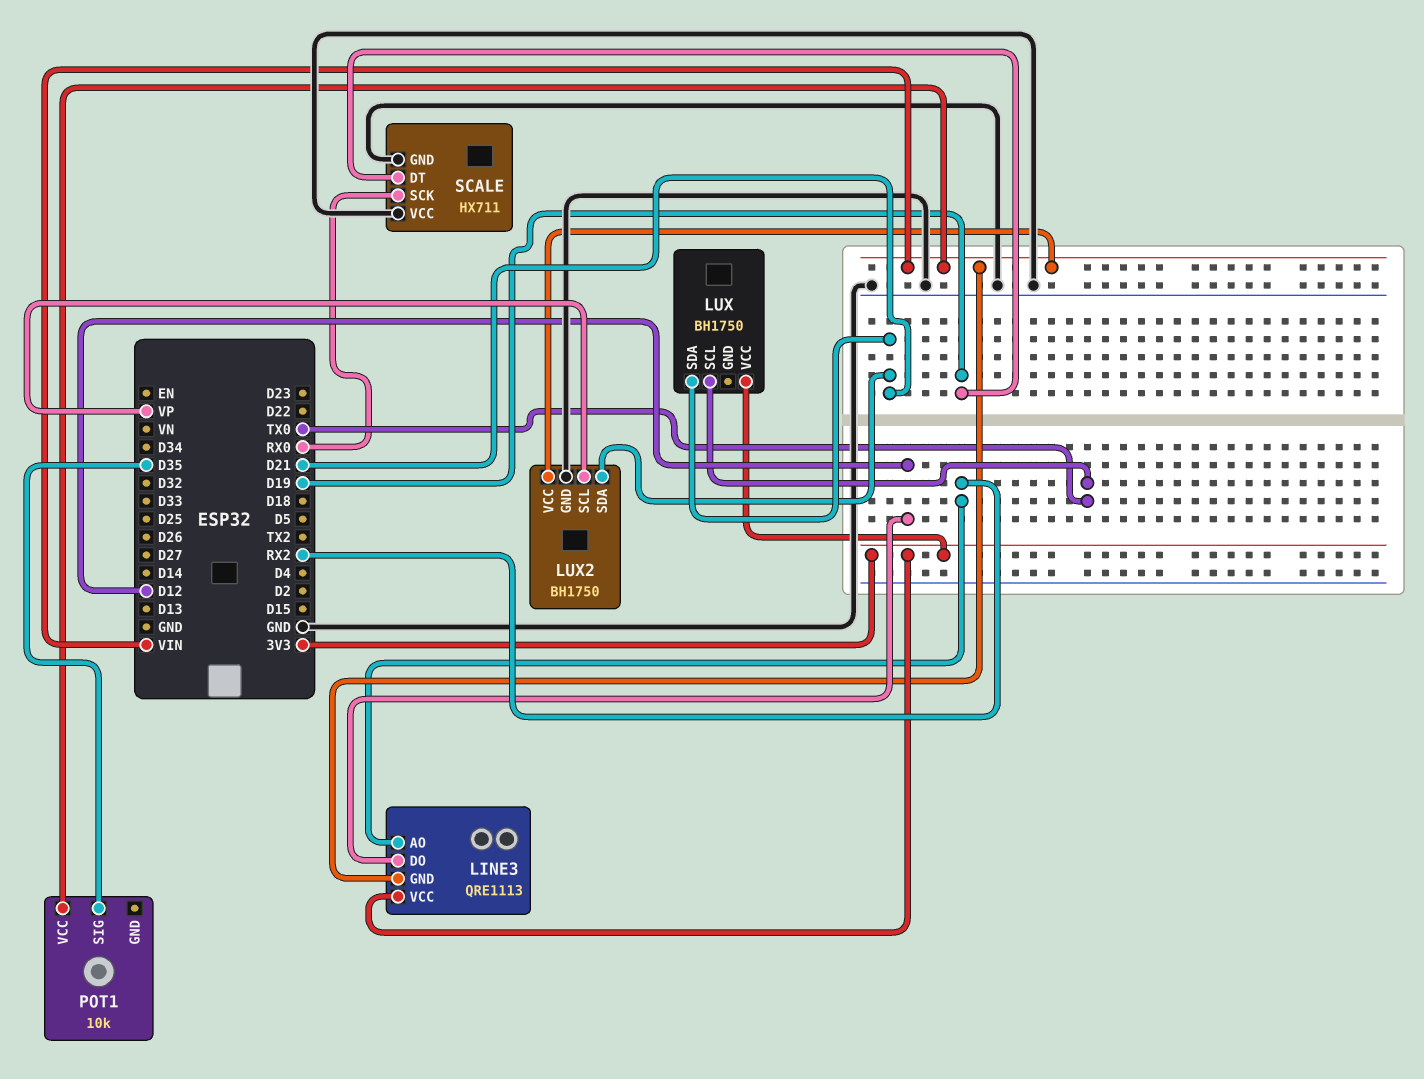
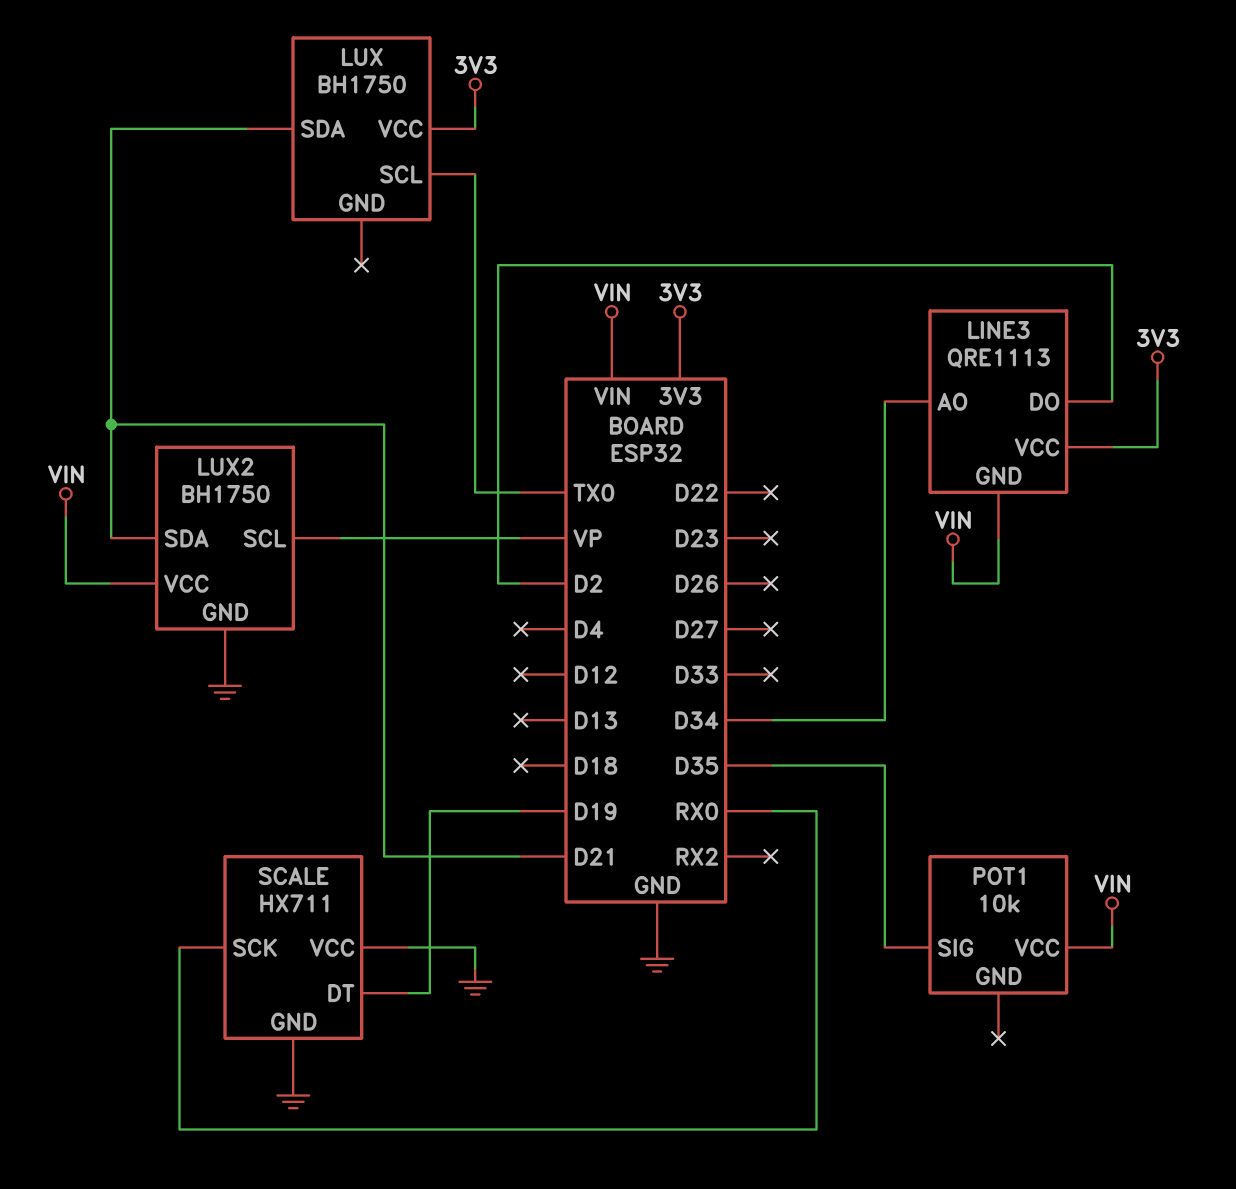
LINE3 pin AO: RX2 -> D34
LINE3 pin DO: D12 -> D2

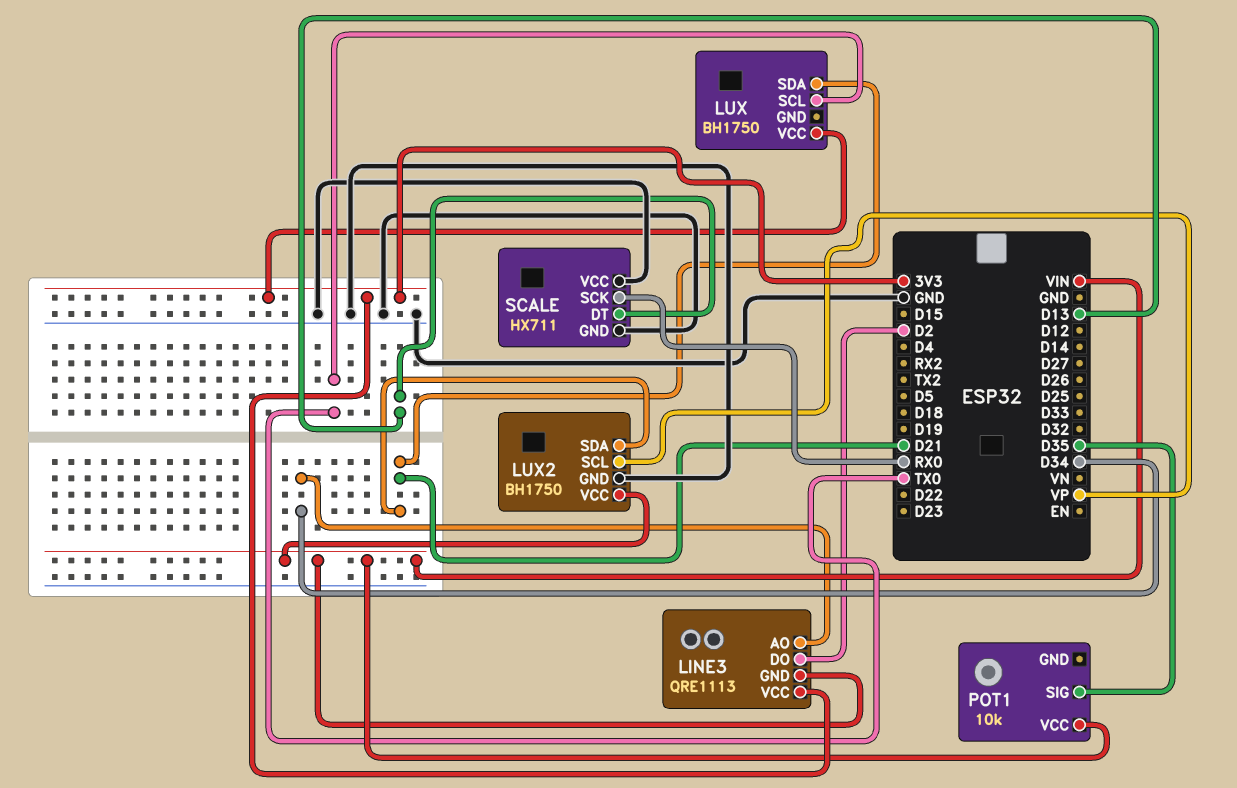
SCALE pin DT: D19 -> D13

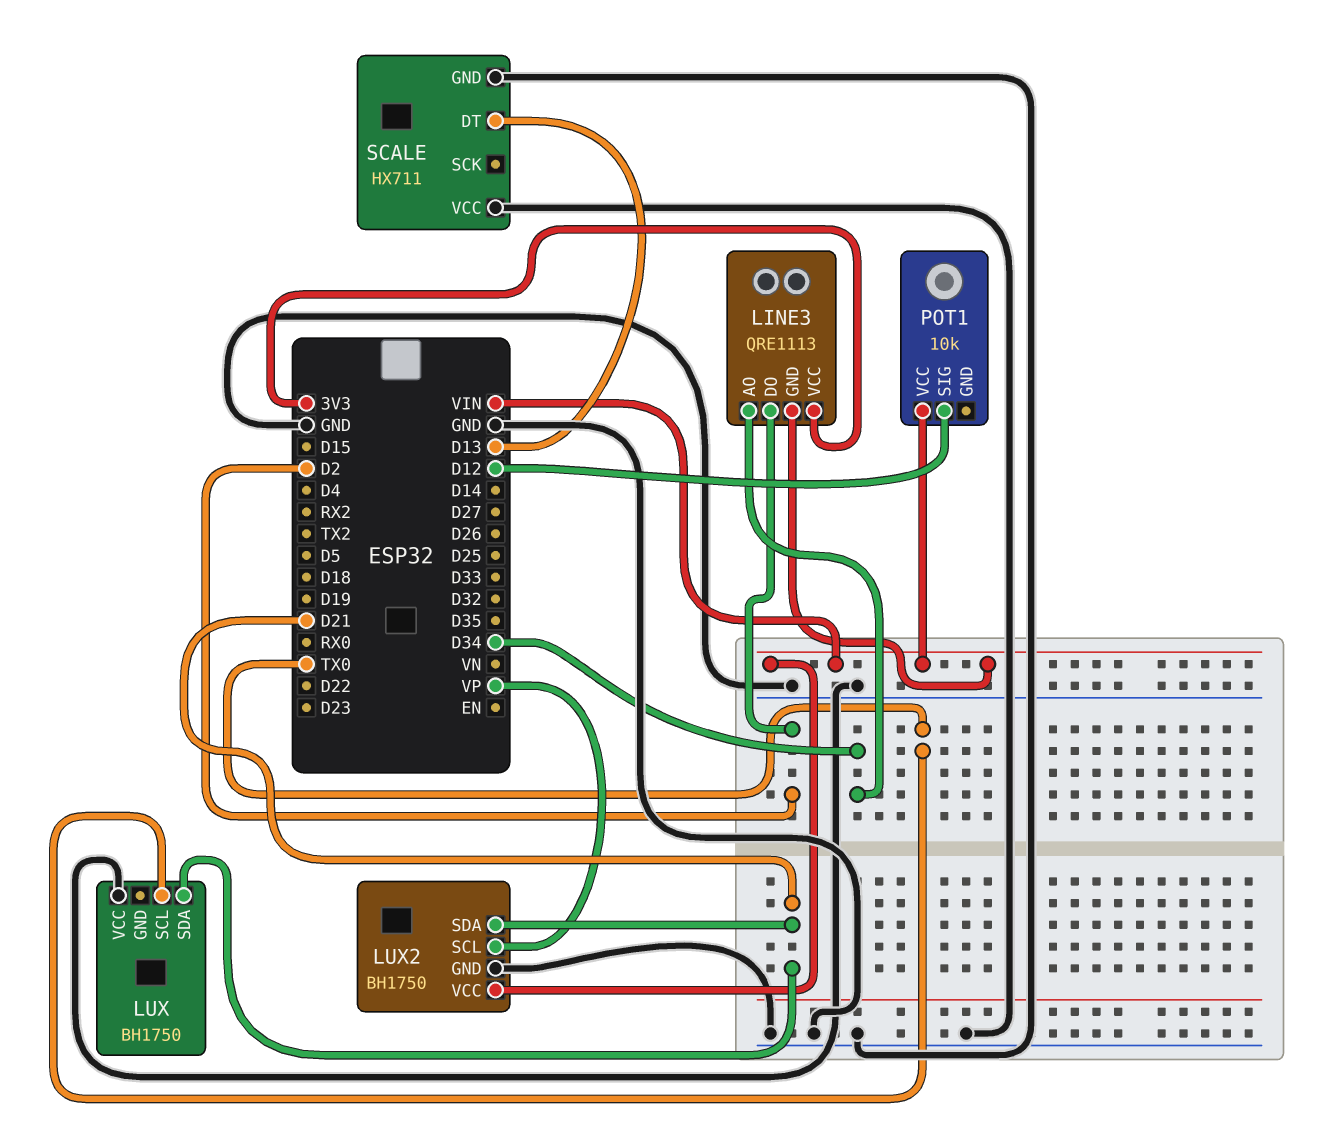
LUX pin VCC: 3V3 -> GND
POT1 pin SIG: D35 -> D12
SCALE pin SCK: RX0 -> none

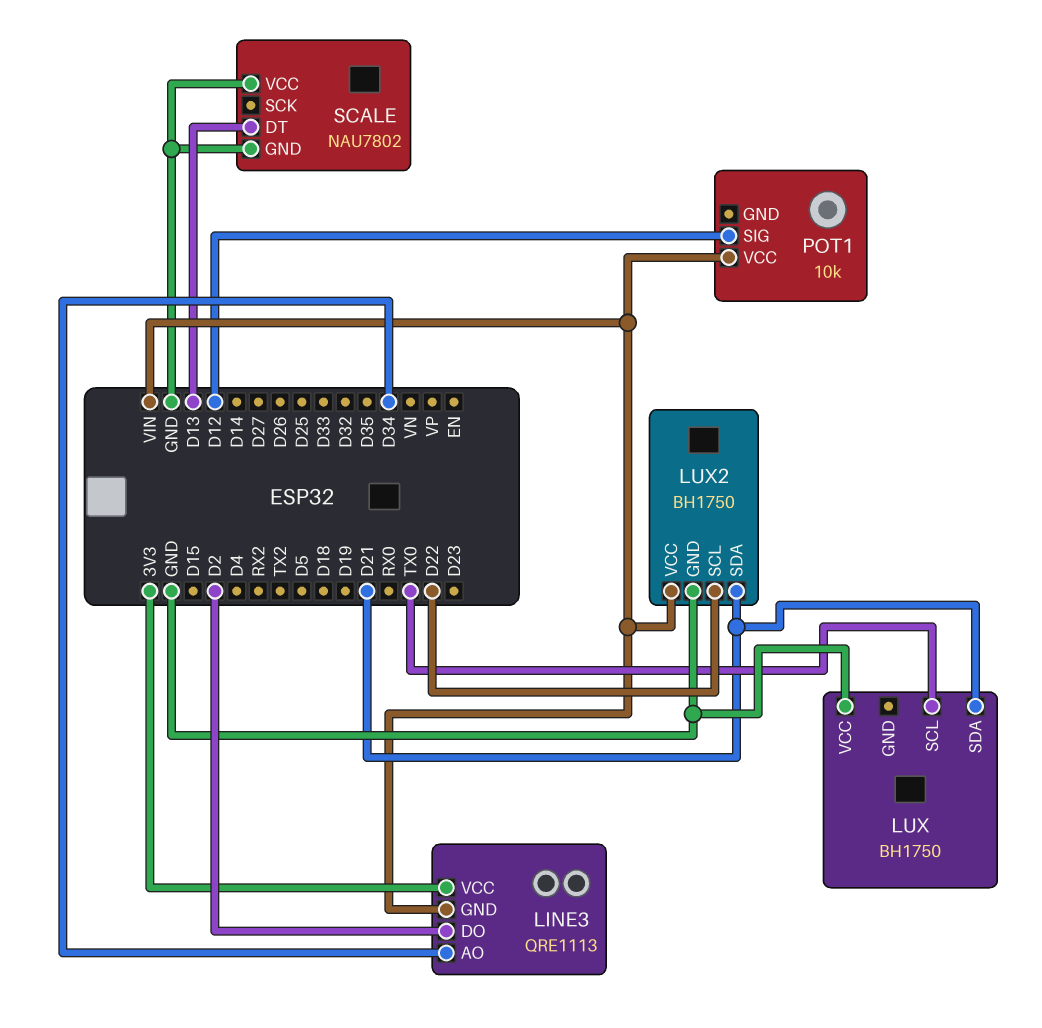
LUX2 pin SCL: VP -> D22
SCALE: HX711 -> NAU7802

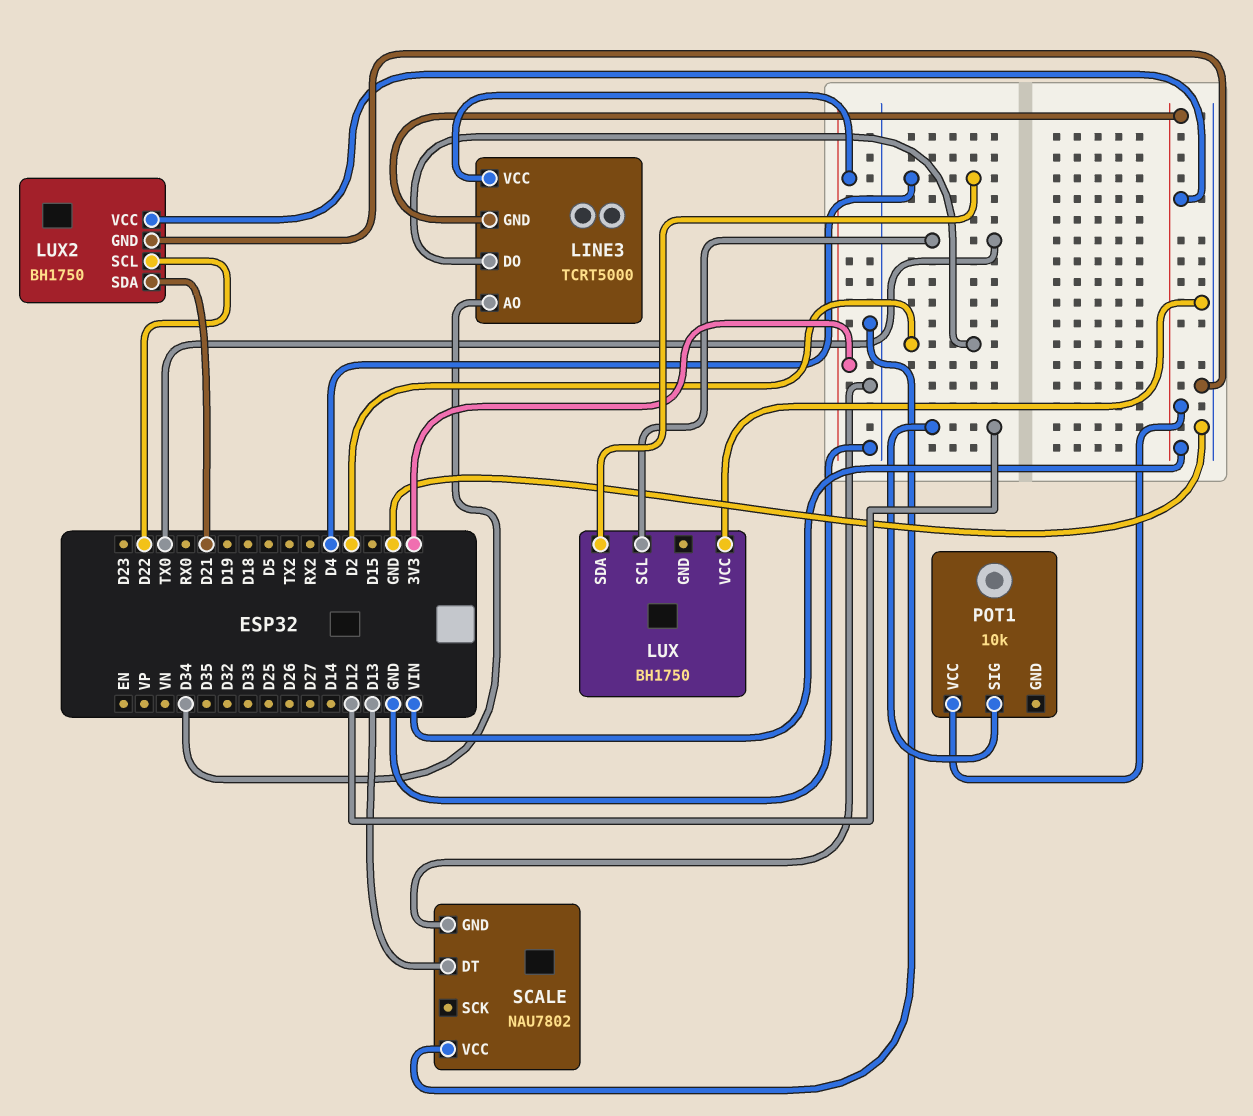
LINE3: QRE1113 -> TCRT5000
LUX pin SDA: D21 -> D4

